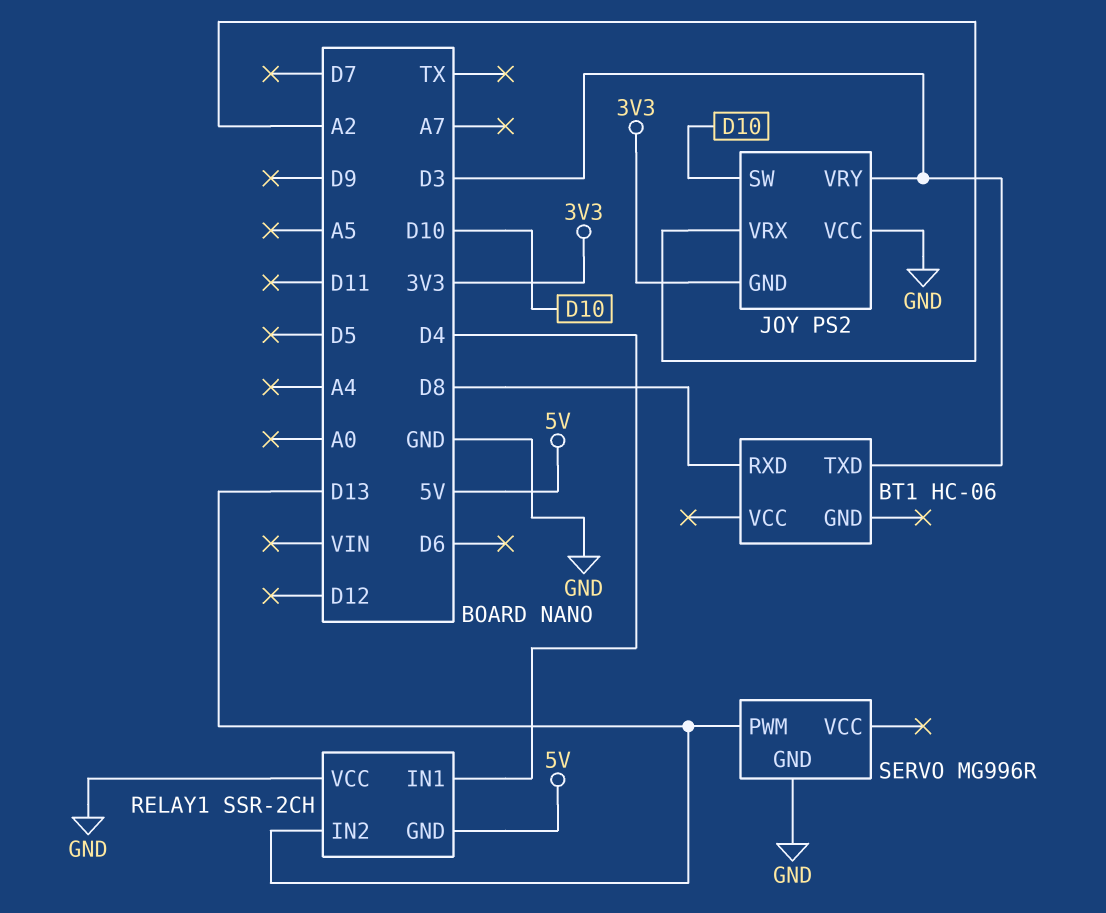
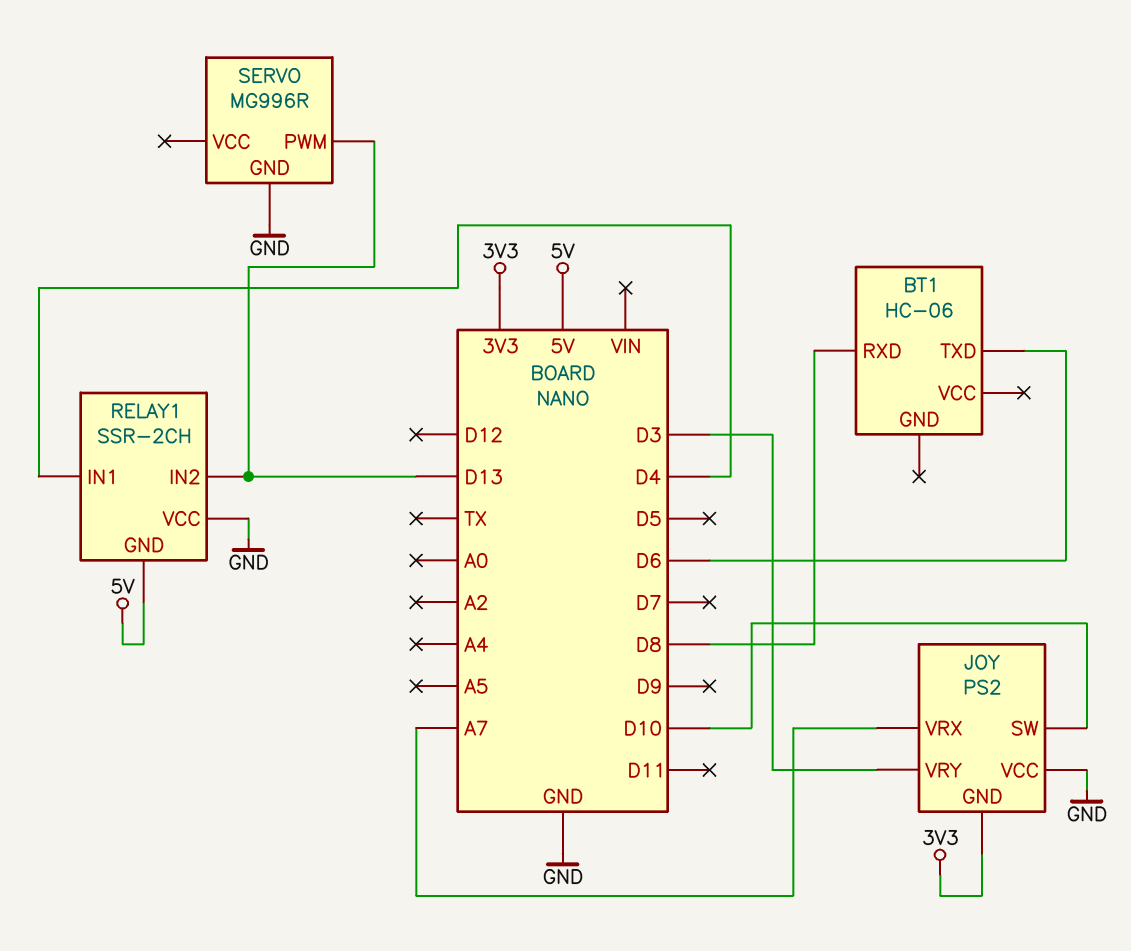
BT1 pin TXD: D3 -> D6
JOY pin VRX: A2 -> A7

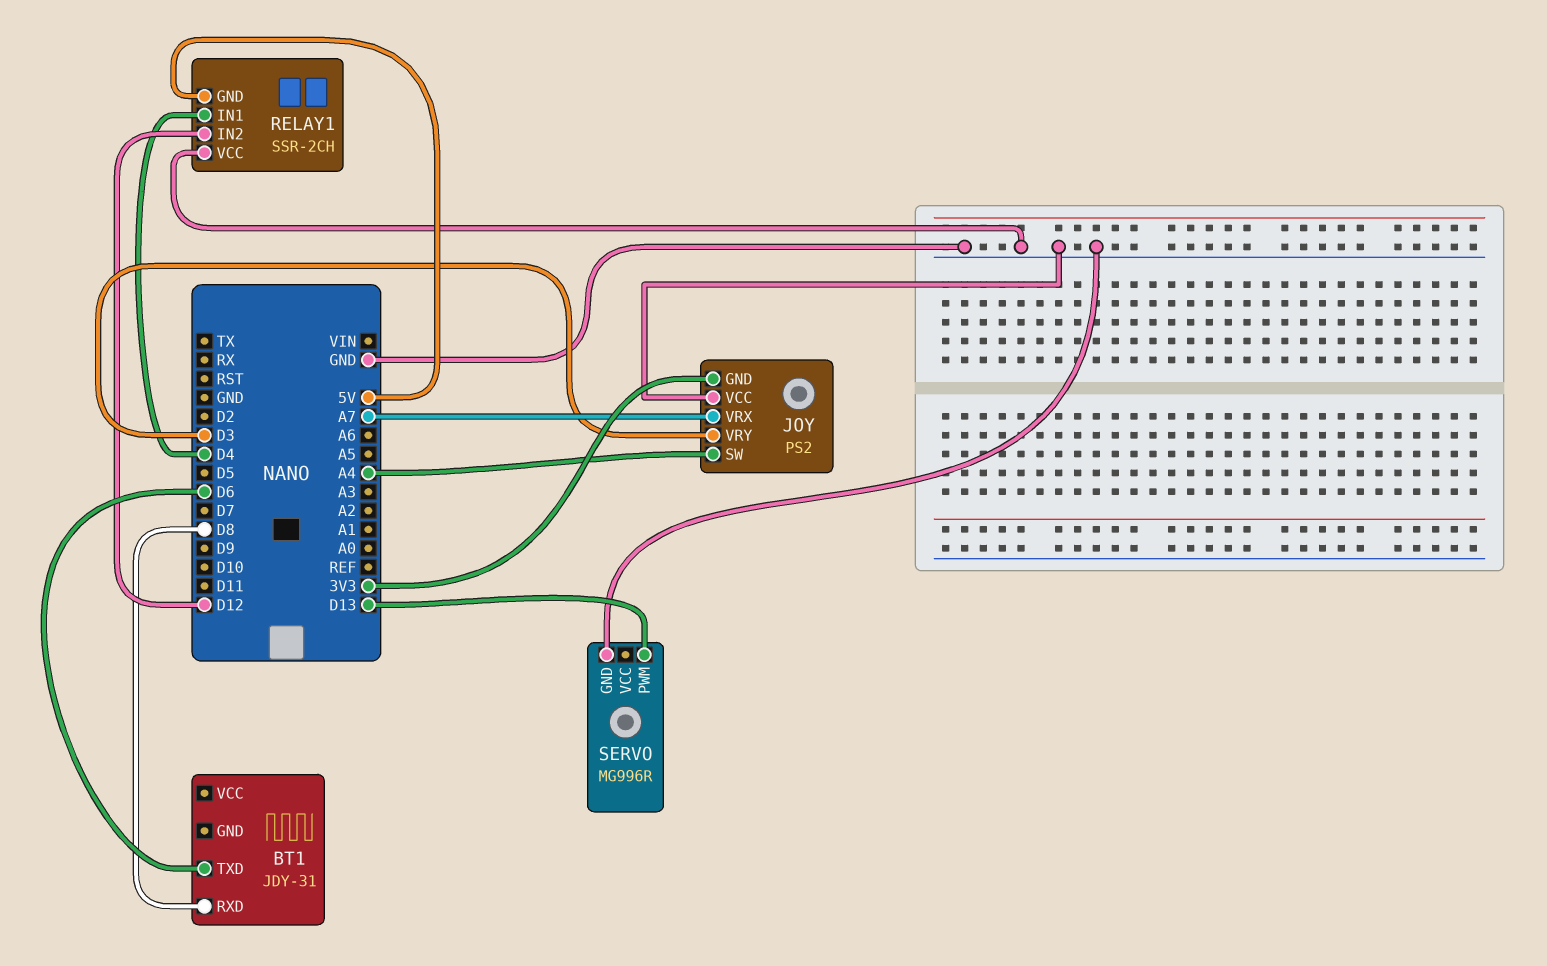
BT1: HC-06 -> JDY-31
JOY pin SW: D10 -> A4
RELAY1 pin IN2: D13 -> D12

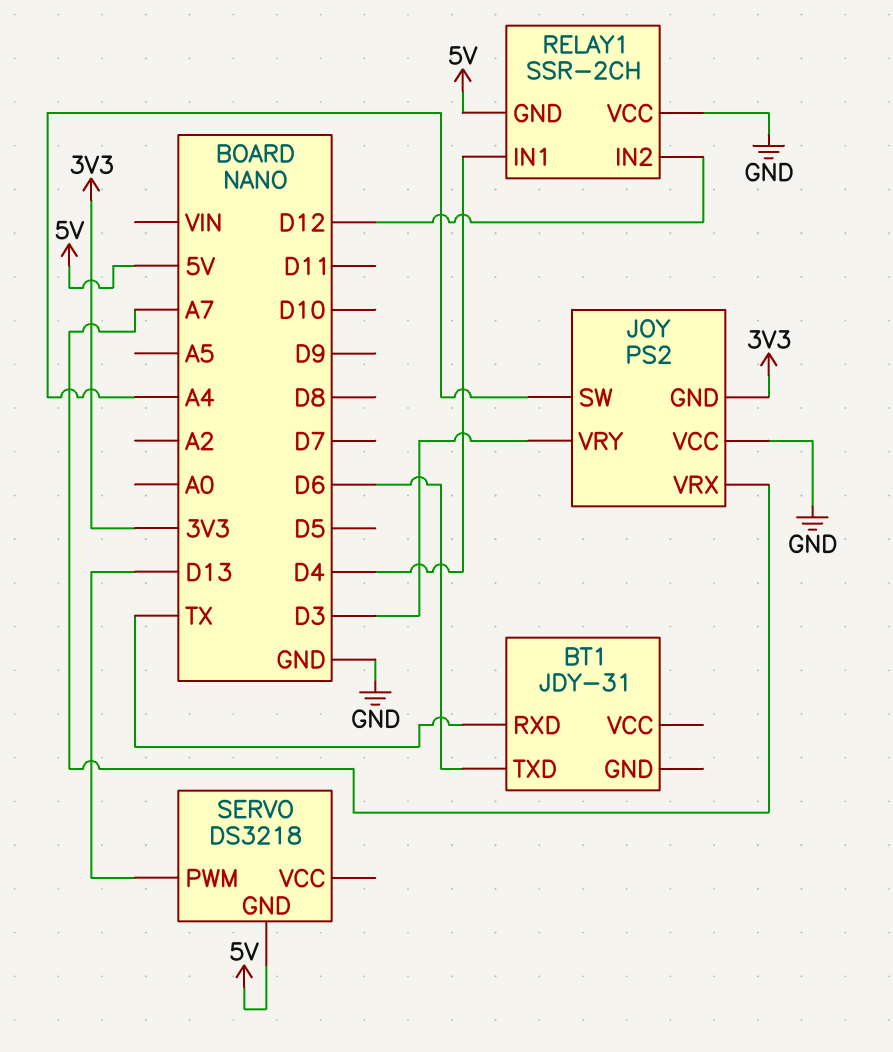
BT1 pin RXD: D8 -> TX
SERVO: MG996R -> DS3218
SERVO pin GND: GND -> 5V

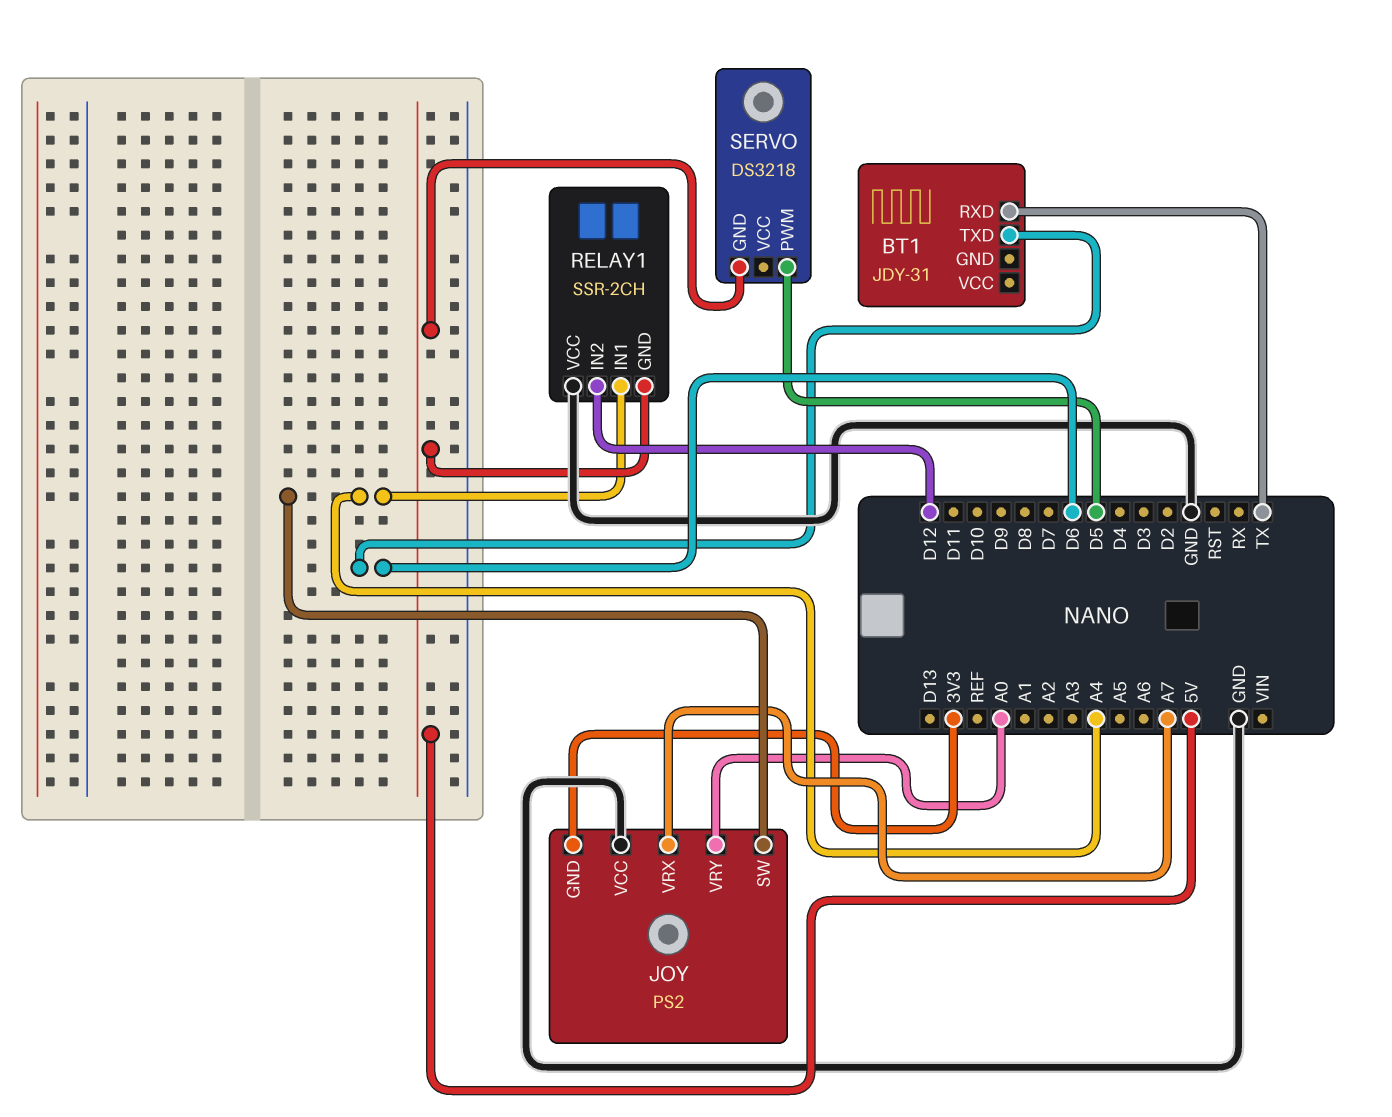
JOY pin VRY: D3 -> A0
RELAY1 pin IN1: D4 -> A4
SERVO pin PWM: D13 -> D5

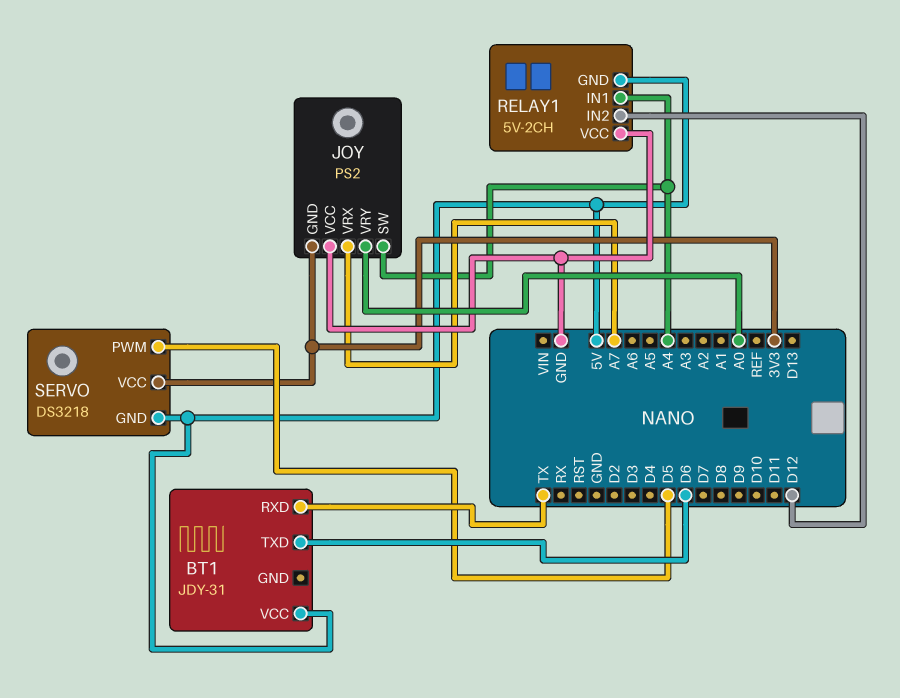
BT1 pin VCC: none -> 5V
RELAY1: SSR-2CH -> 5V-2CH
SERVO pin VCC: none -> 3V3

